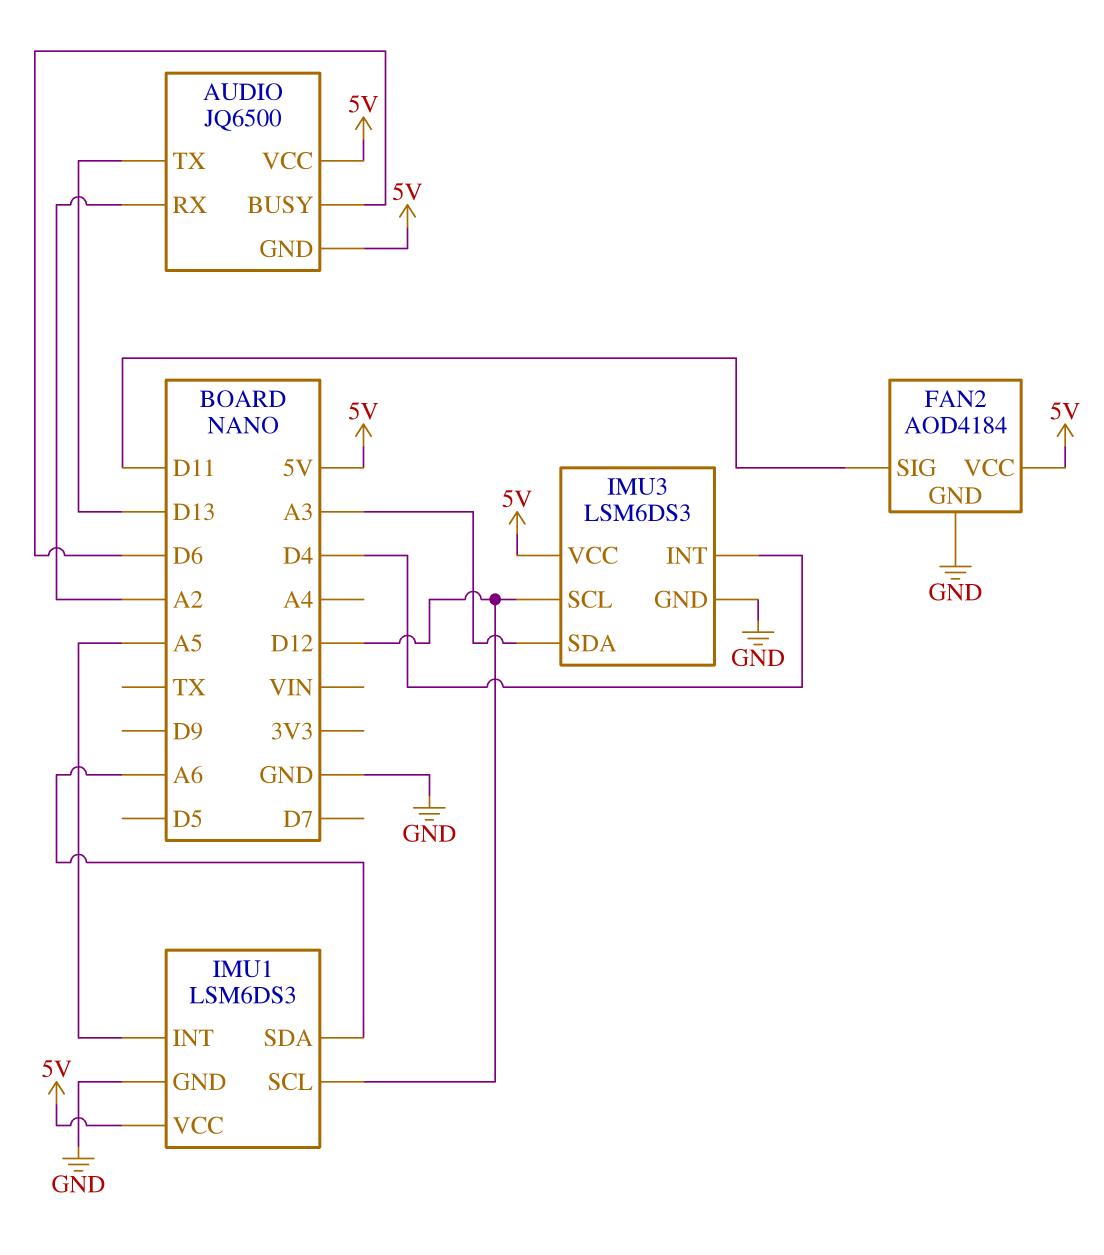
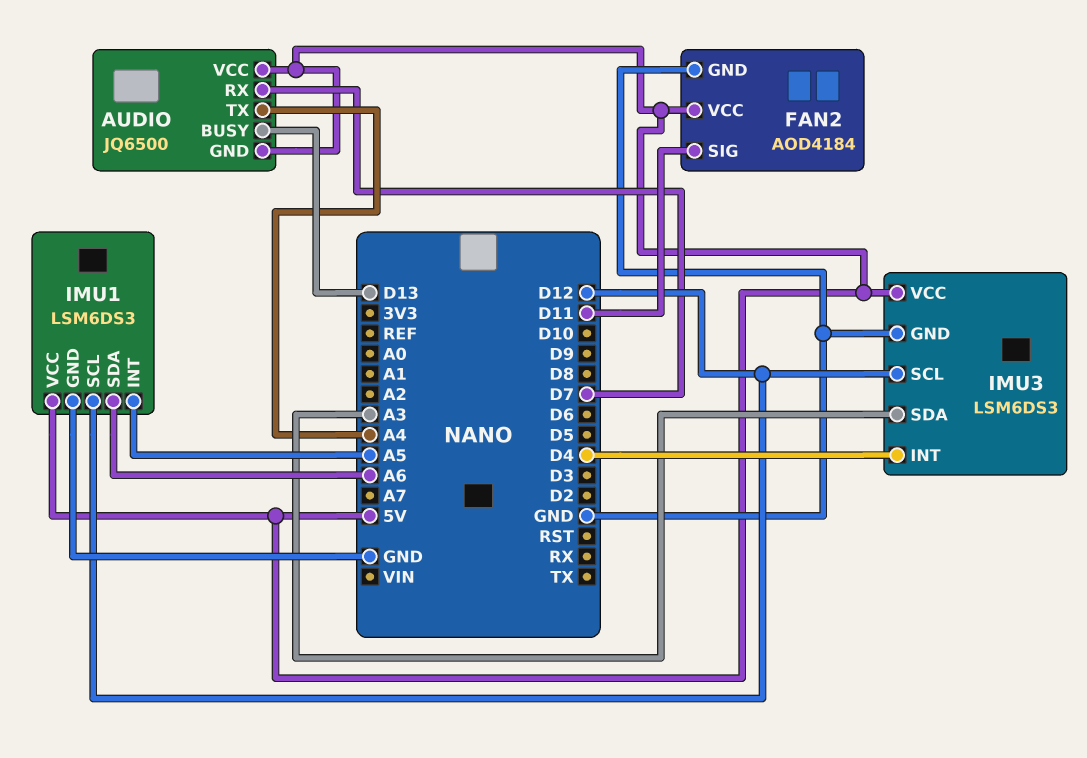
AUDIO pin BUSY: D6 -> D13
AUDIO pin RX: A2 -> D7
AUDIO pin TX: D13 -> A4

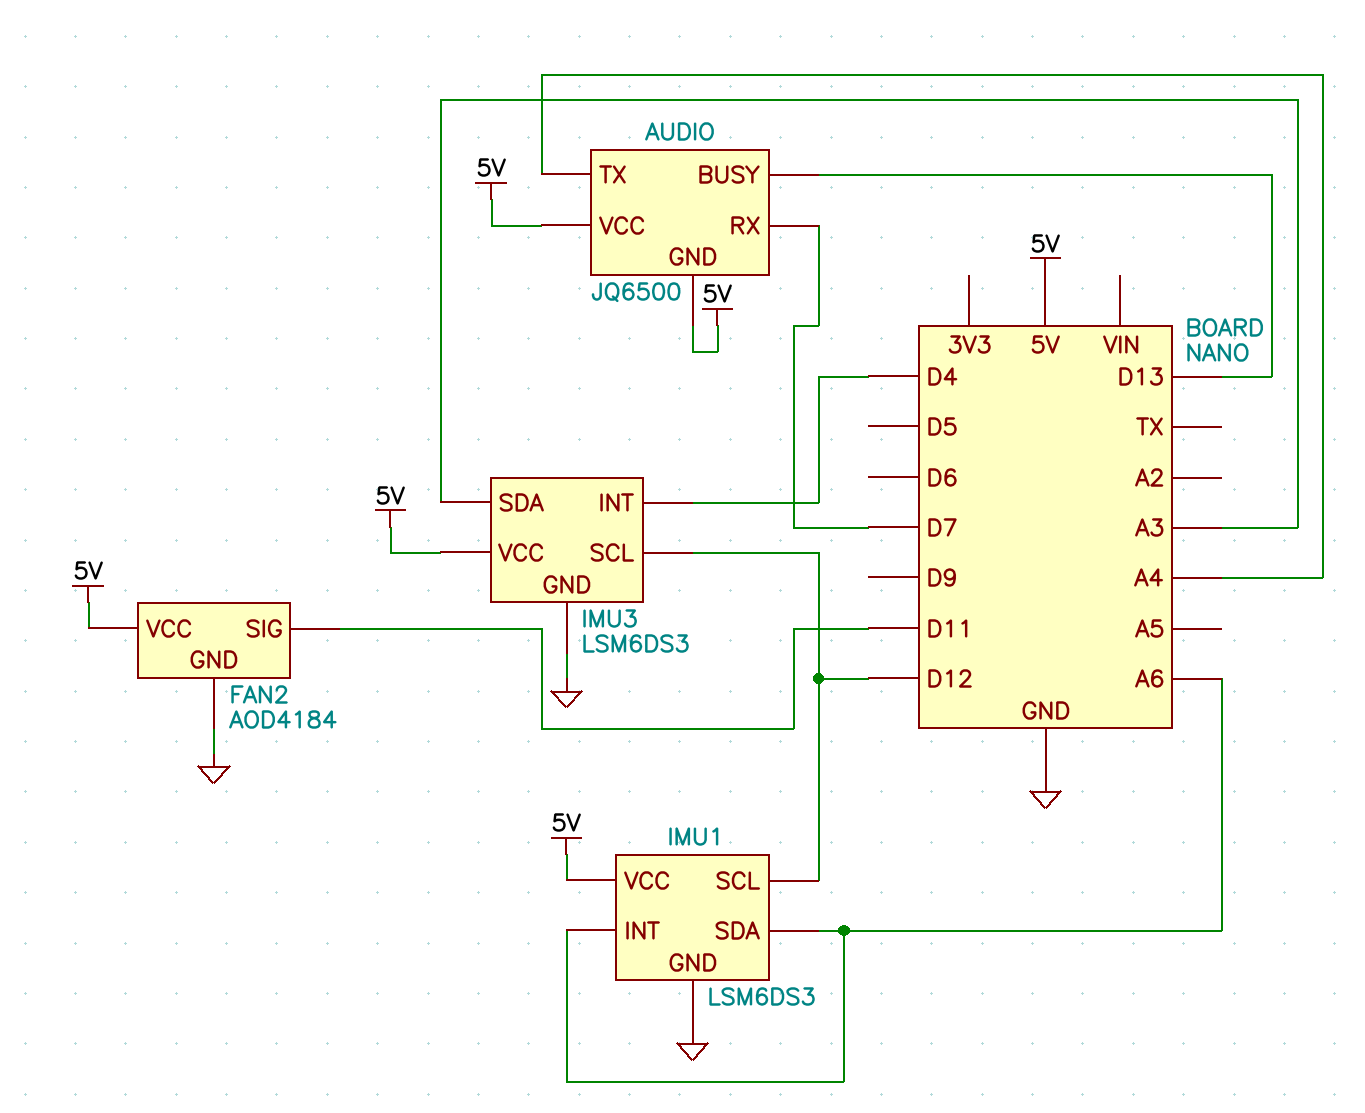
IMU1 pin INT: A5 -> A6

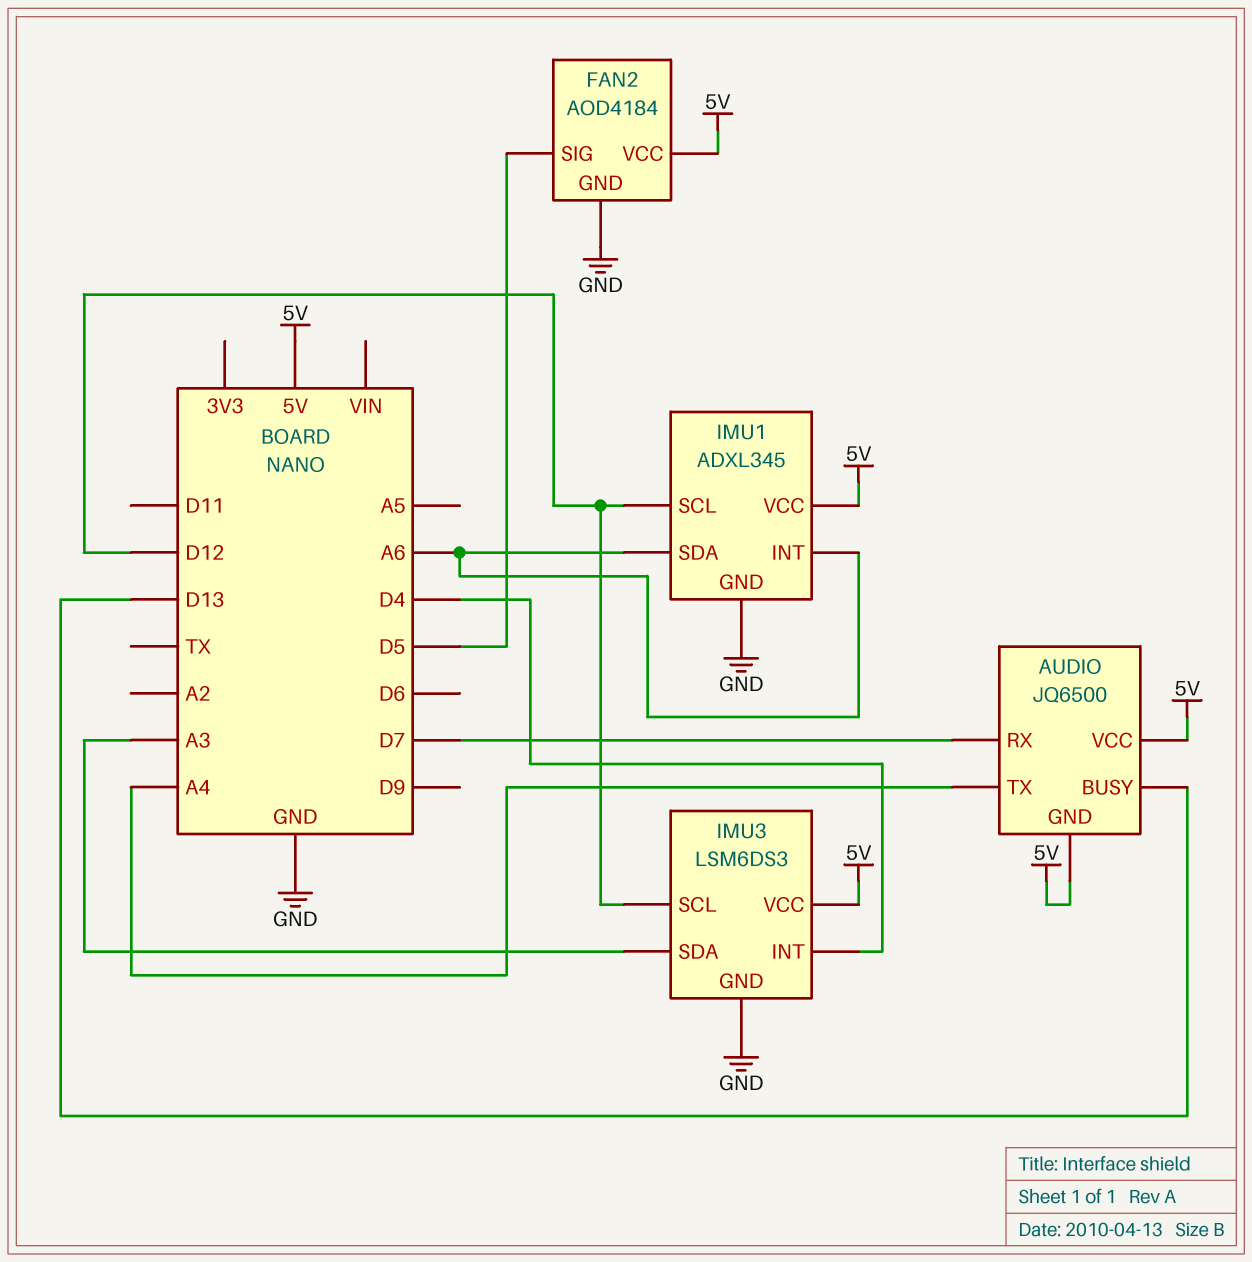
FAN2 pin SIG: D11 -> D5
IMU1: LSM6DS3 -> ADXL345

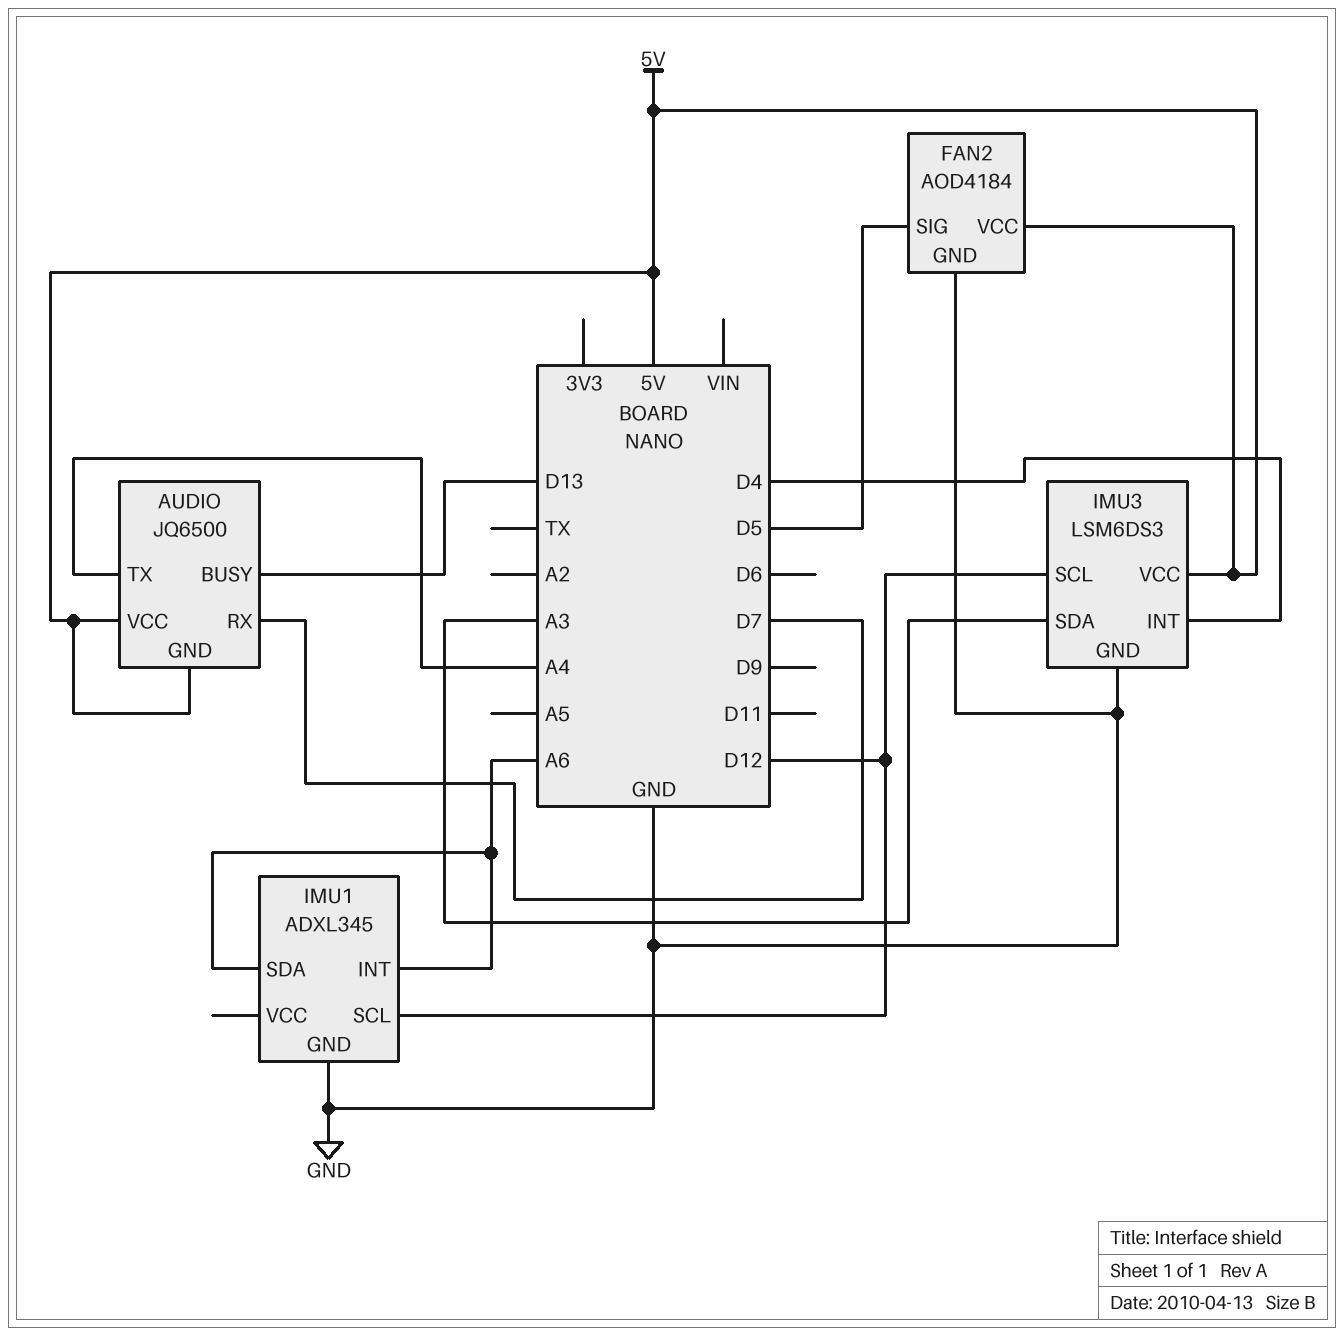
IMU1 pin VCC: 5V -> none

